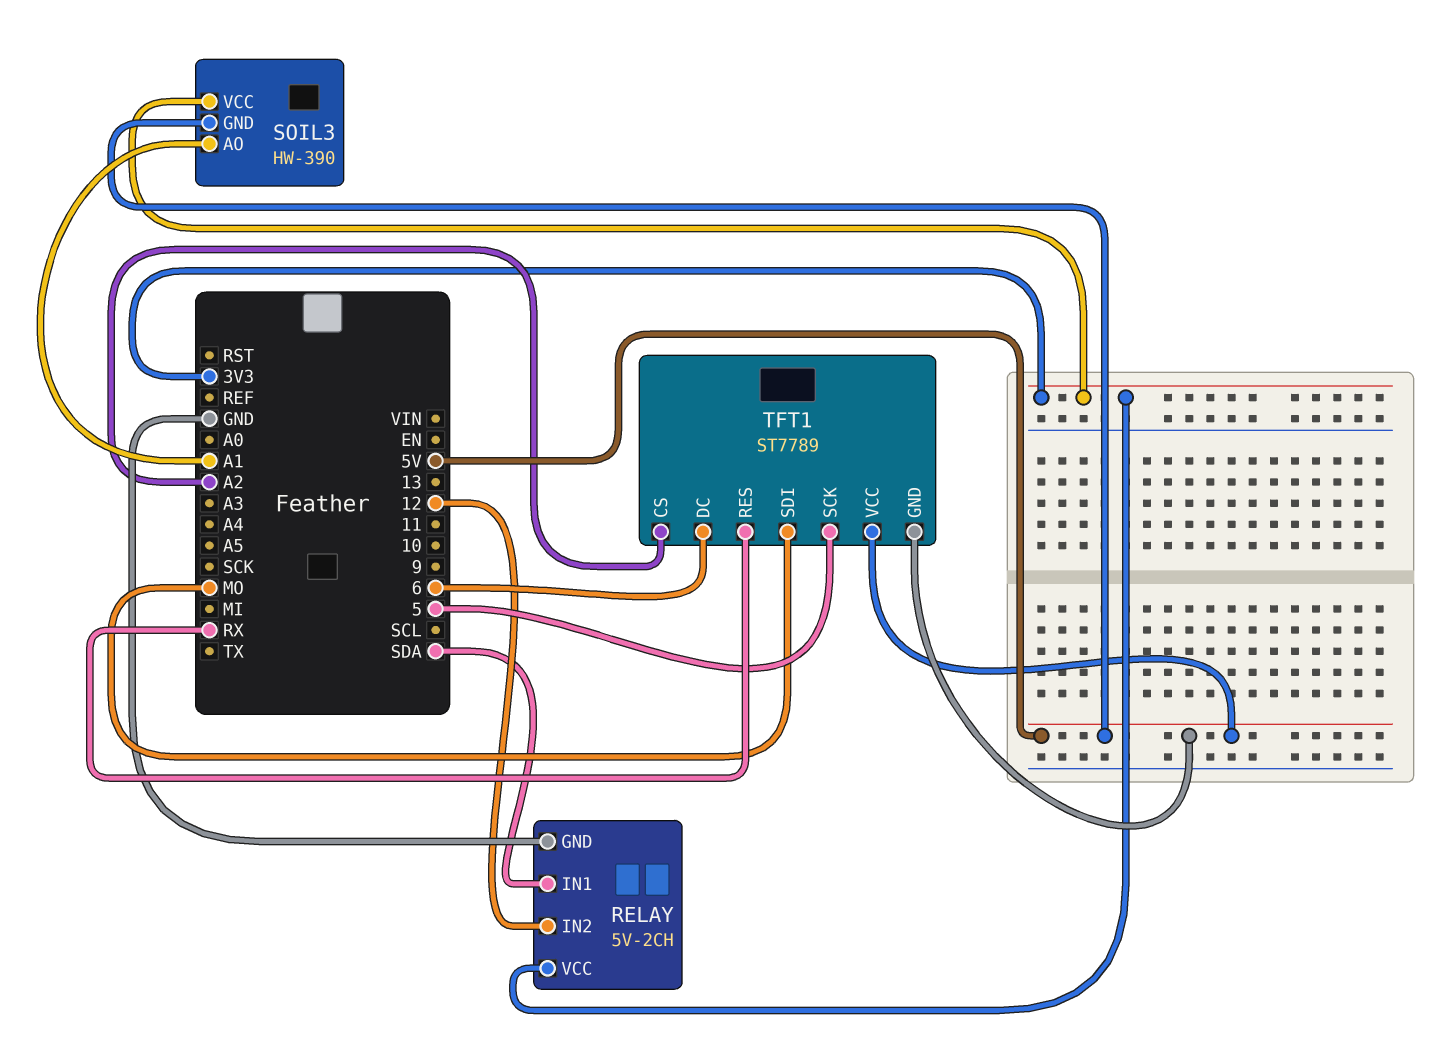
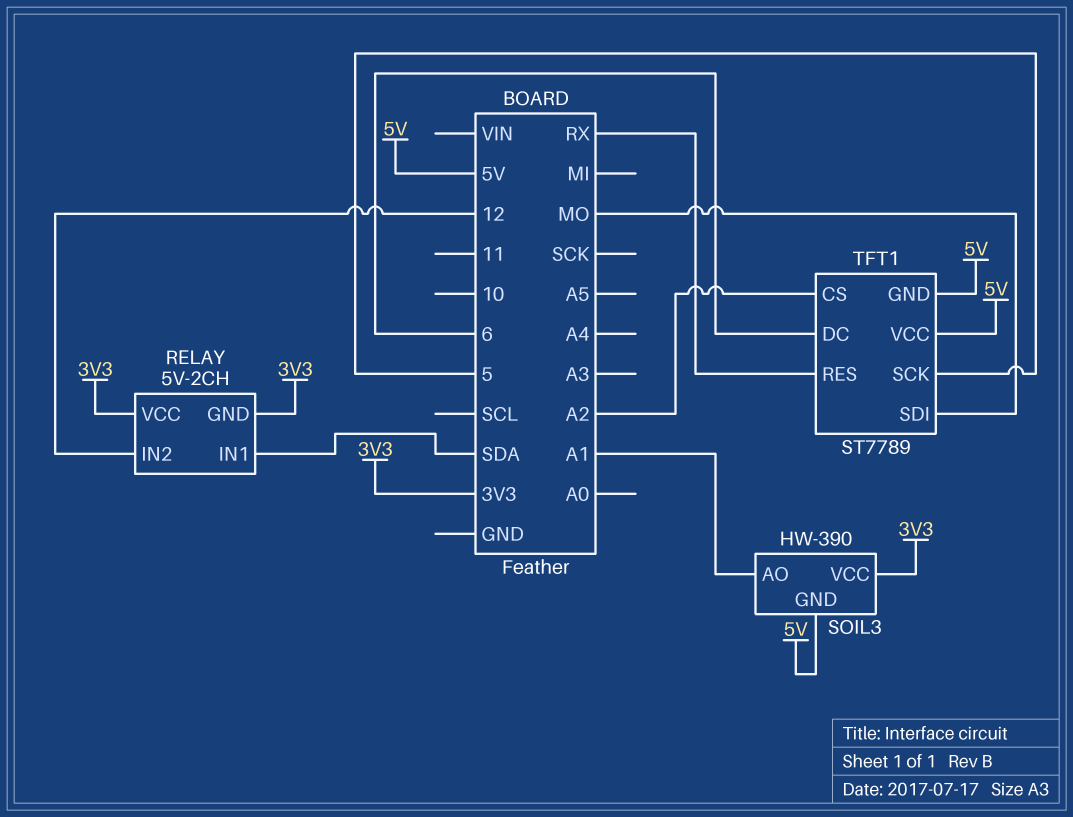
RELAY pin GND: GND -> 3V3

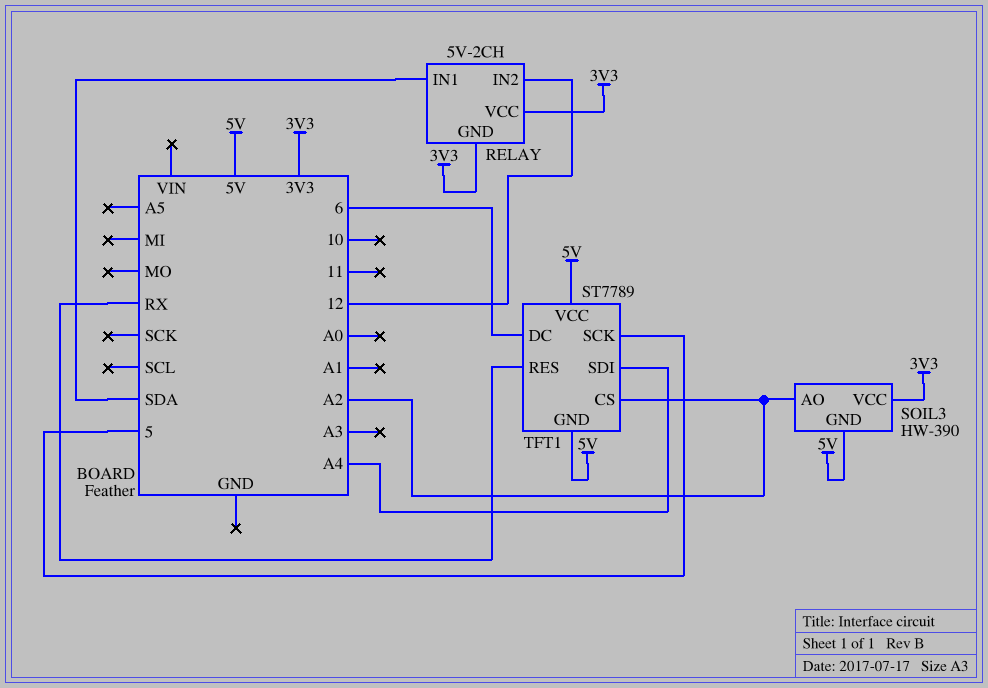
SOIL3 pin AO: A1 -> A2
TFT1 pin SDI: MO -> A4

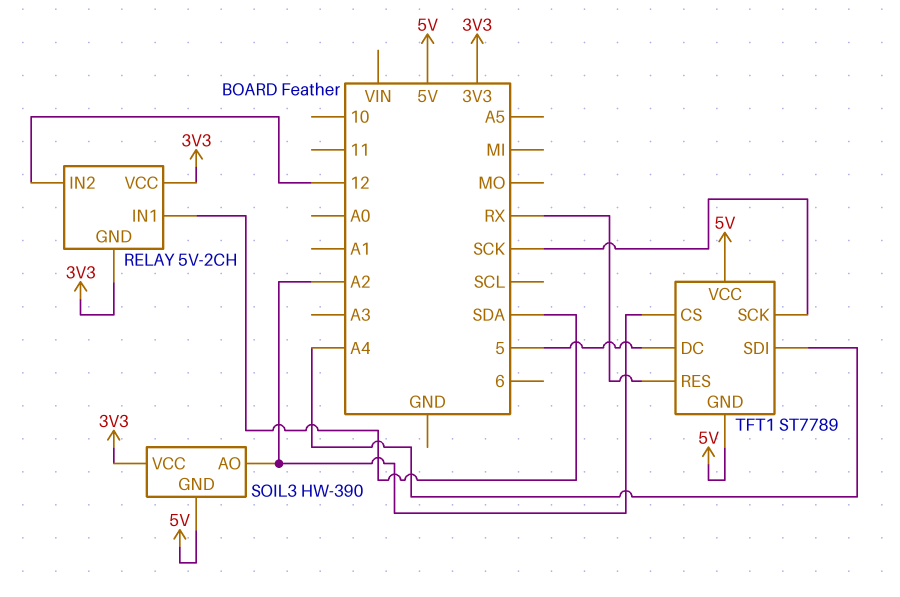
TFT1 pin DC: 6 -> 5
TFT1 pin SCK: 5 -> SCK

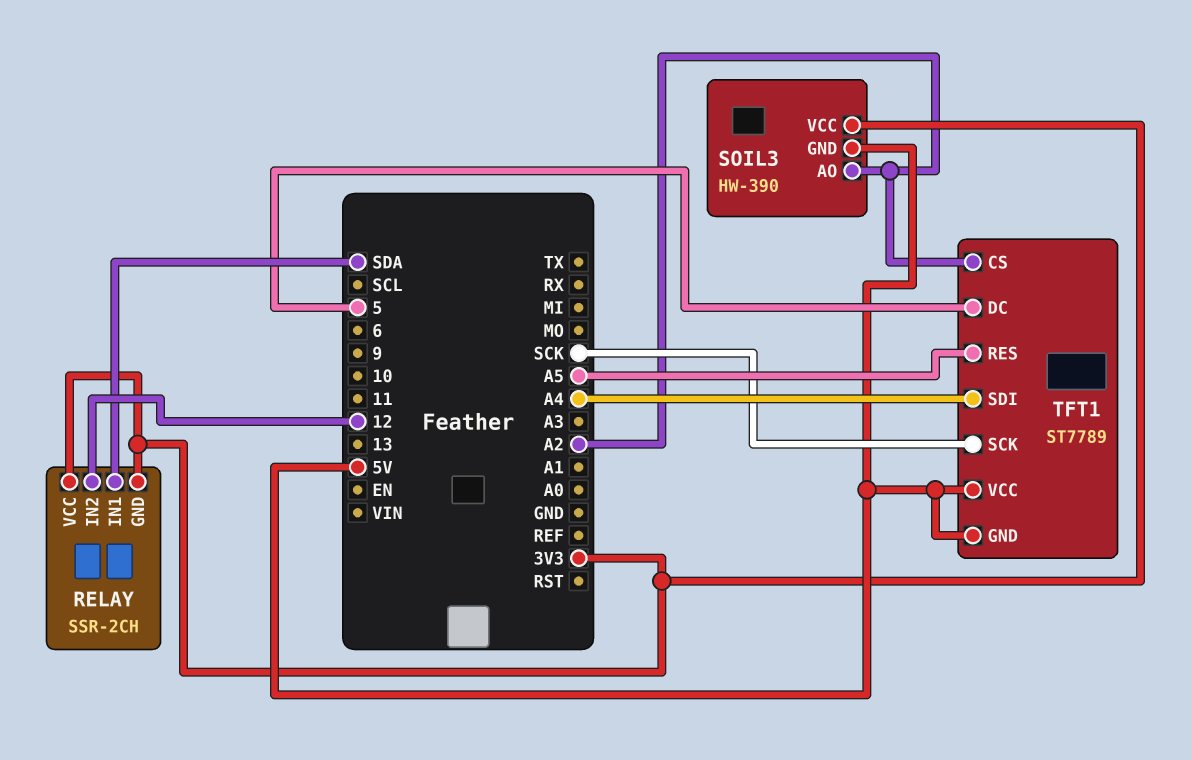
RELAY: 5V-2CH -> SSR-2CH
TFT1 pin RES: RX -> A5

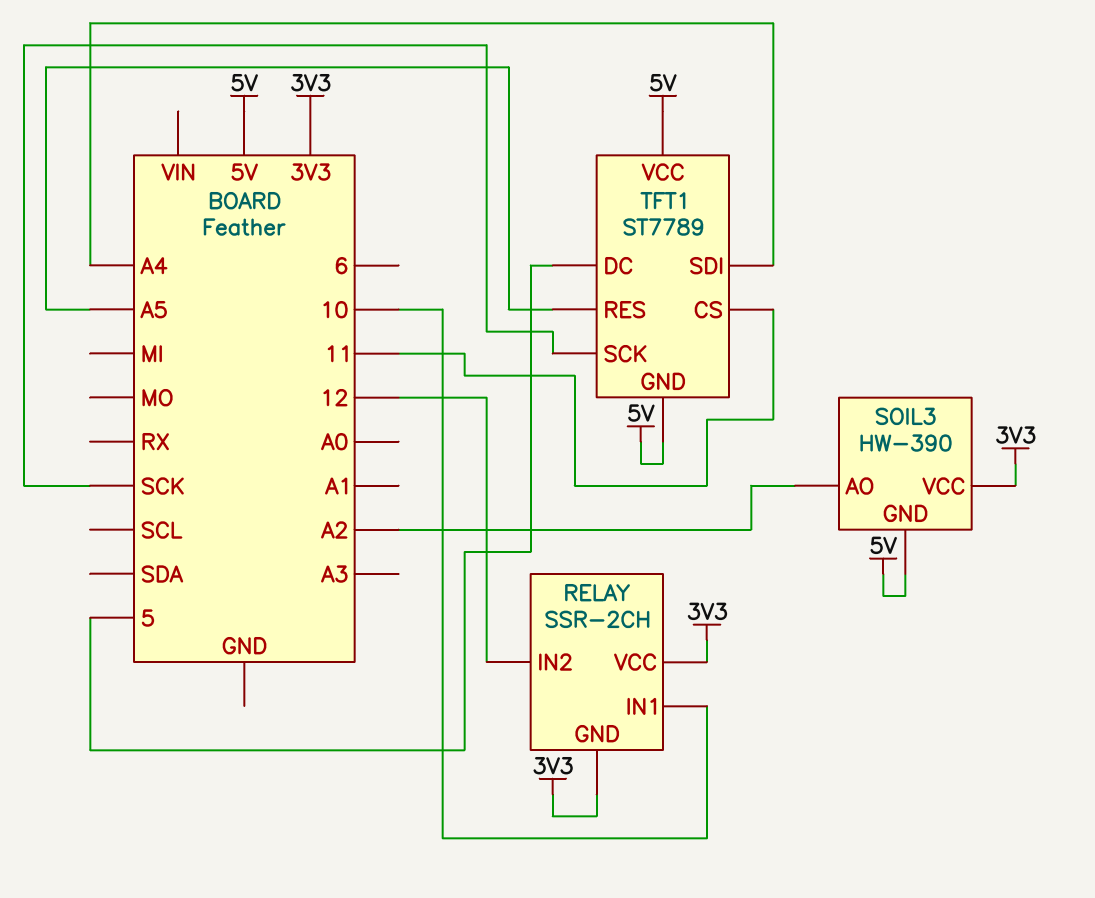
RELAY pin IN1: SDA -> 10
TFT1 pin CS: A2 -> 11

